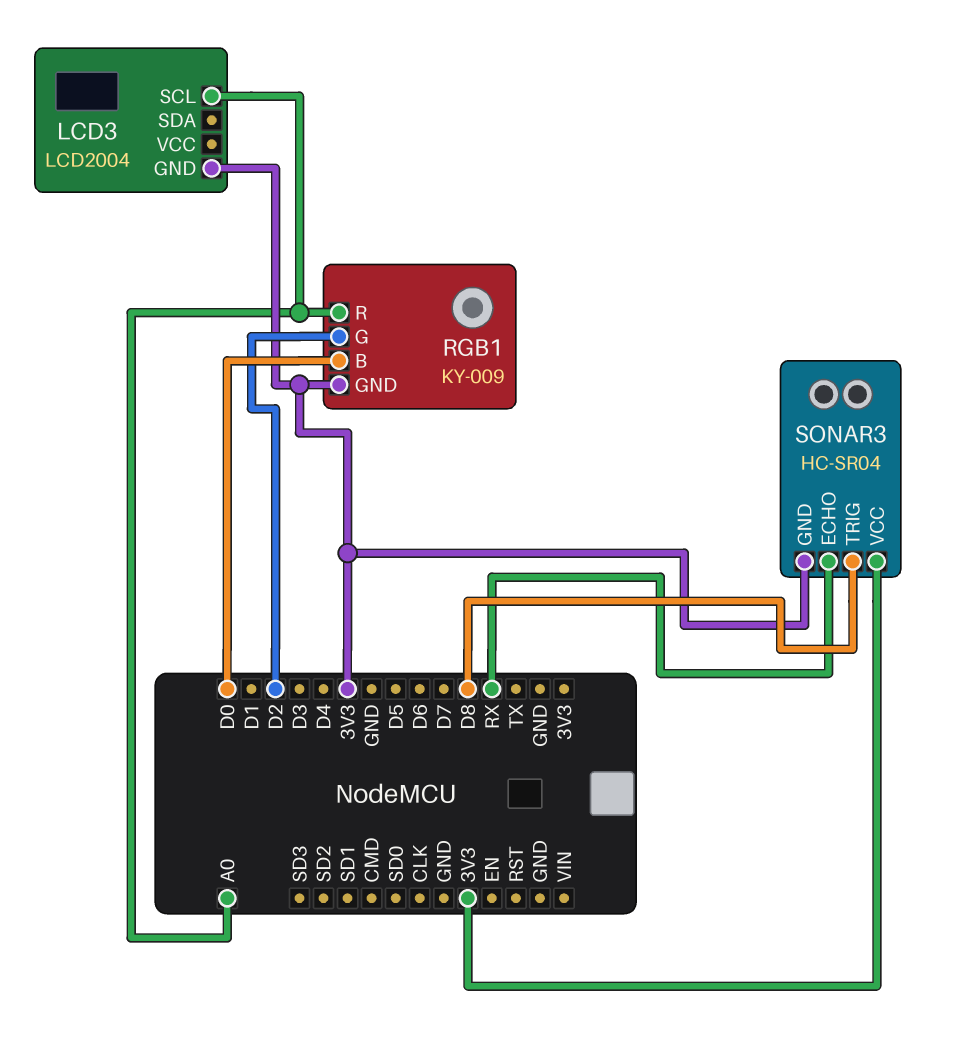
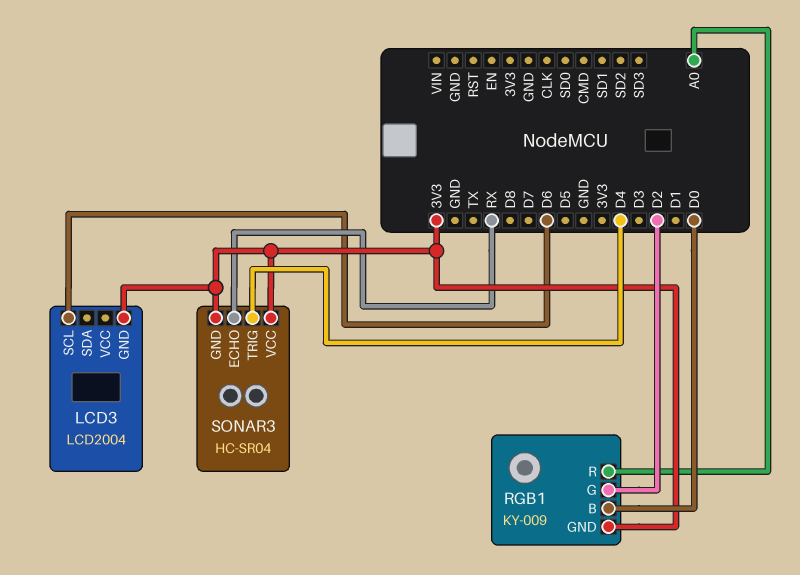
LCD3 pin SCL: A0 -> D6
SONAR3 pin TRIG: D8 -> D4

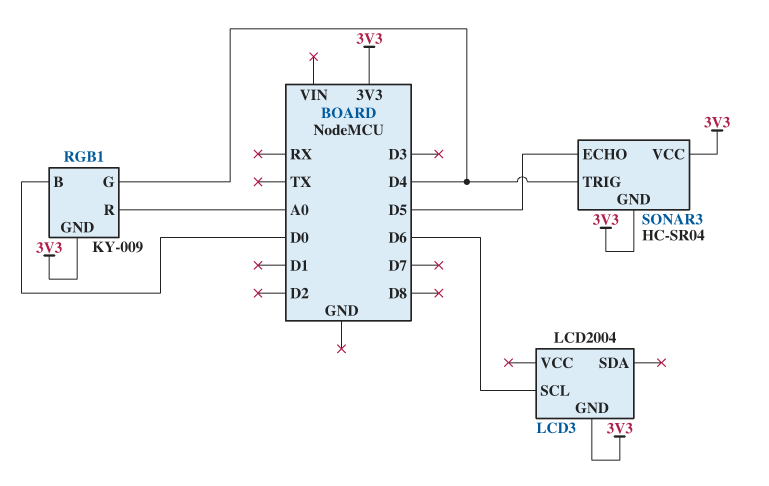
RGB1 pin G: D2 -> D4
SONAR3 pin ECHO: RX -> D5

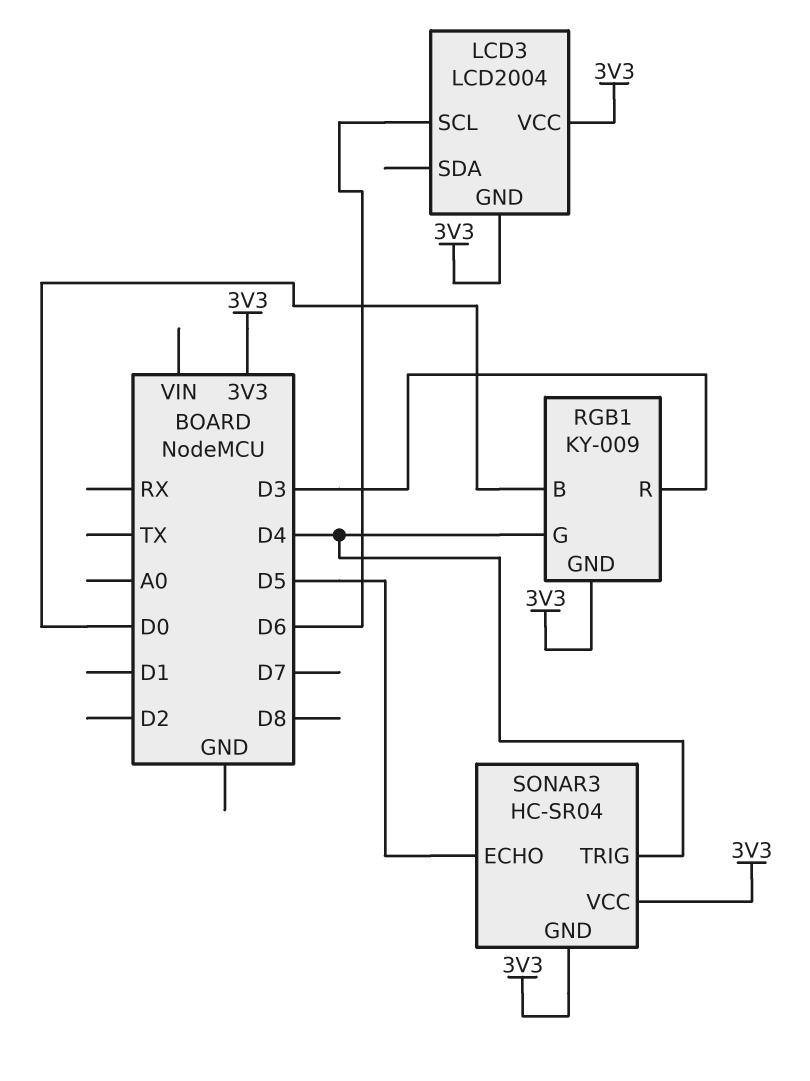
LCD3 pin VCC: none -> 3V3
RGB1 pin R: A0 -> D3

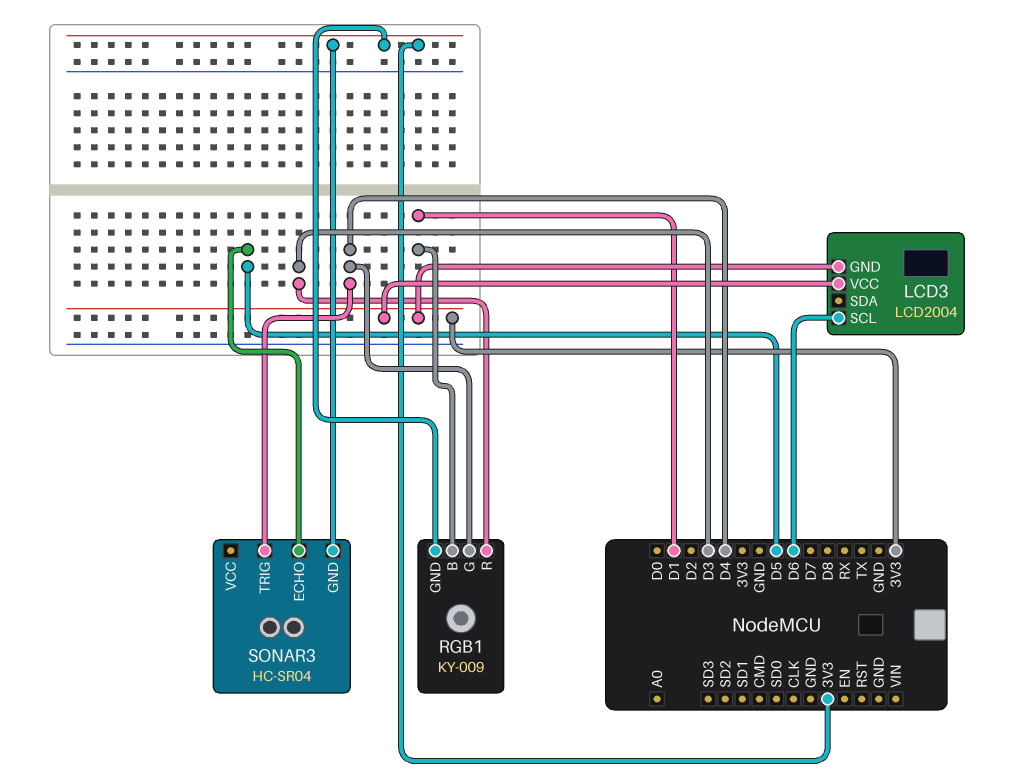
RGB1 pin B: D0 -> D1
SONAR3 pin VCC: 3V3 -> none

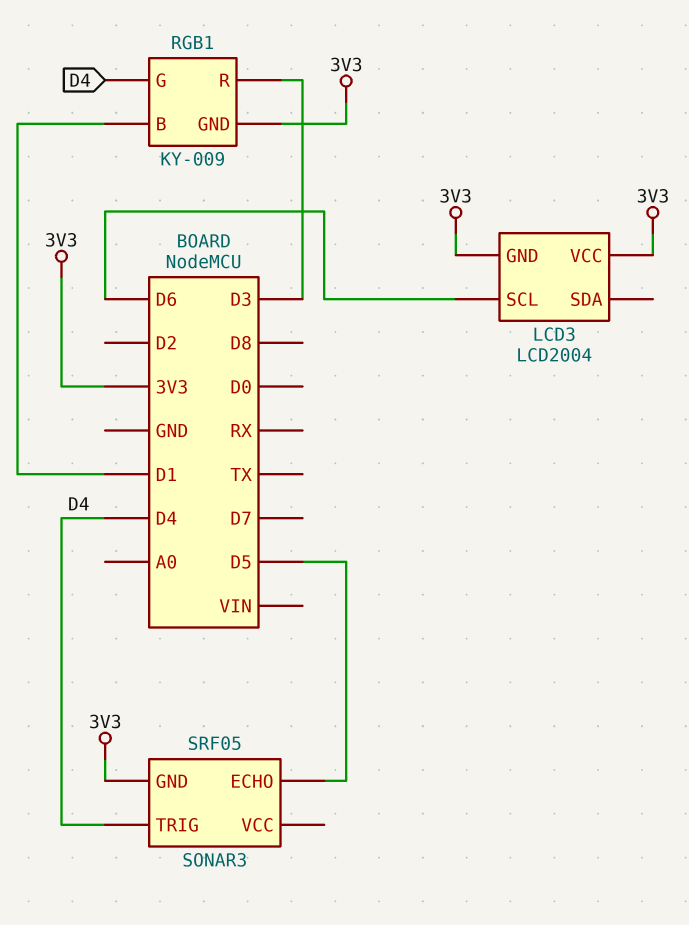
SONAR3: HC-SR04 -> SRF05

